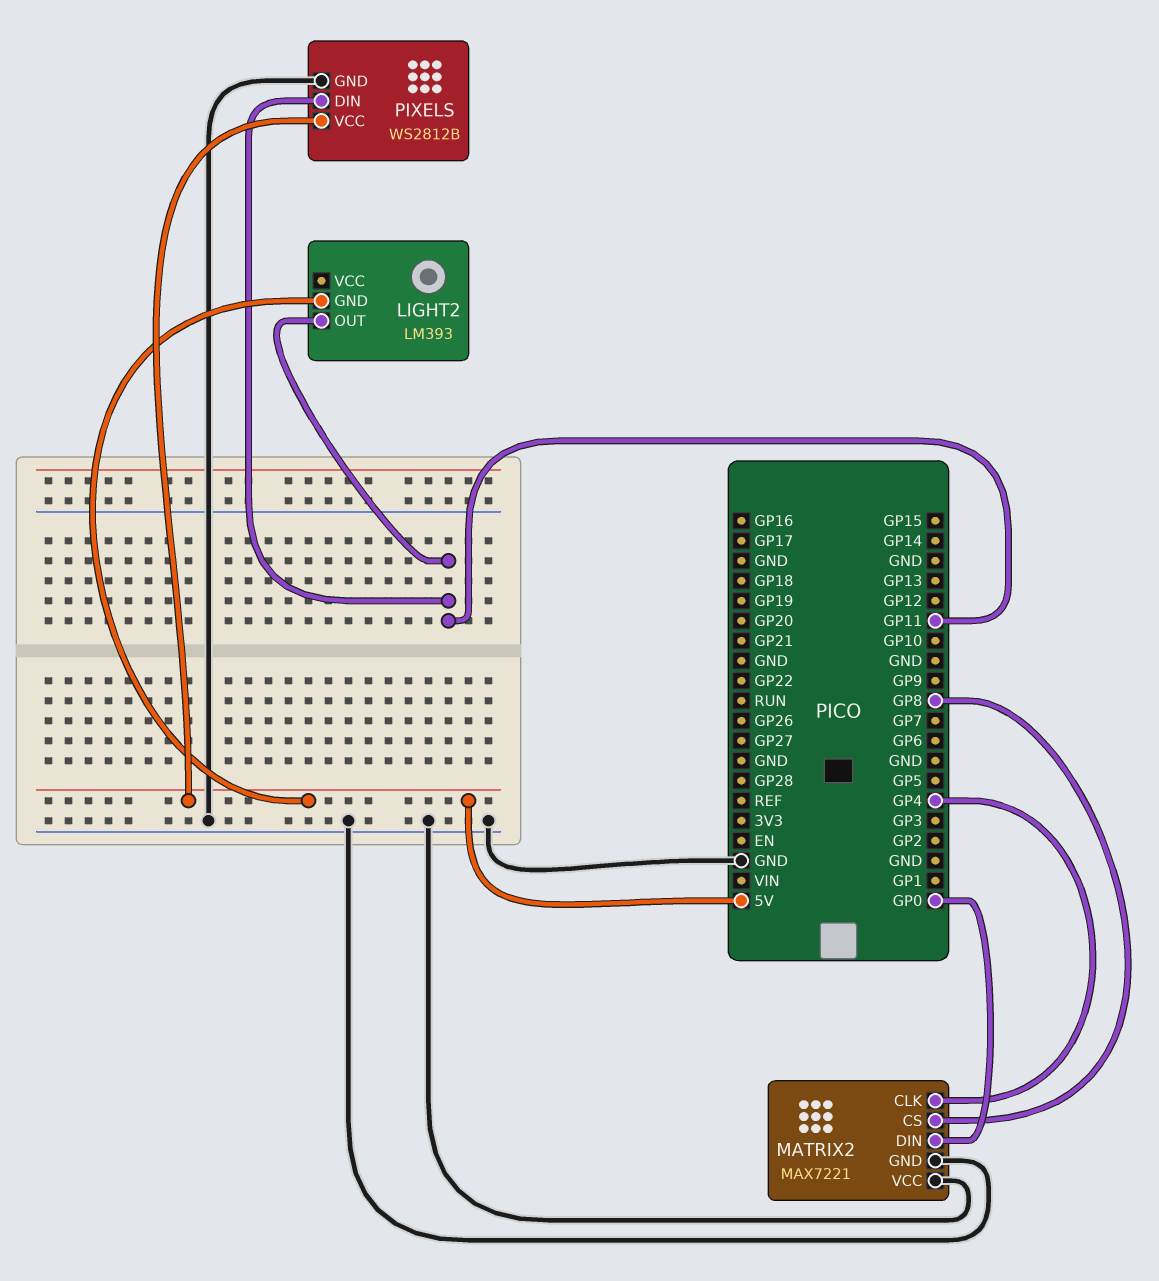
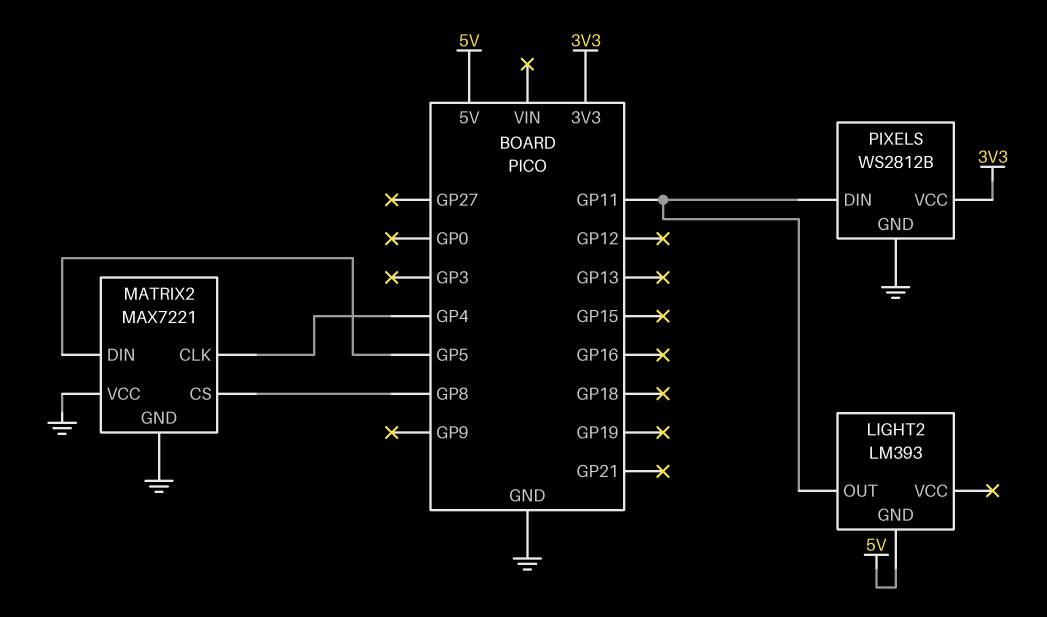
MATRIX2 pin DIN: GP0 -> GP5
PIXELS pin VCC: 5V -> 3V3

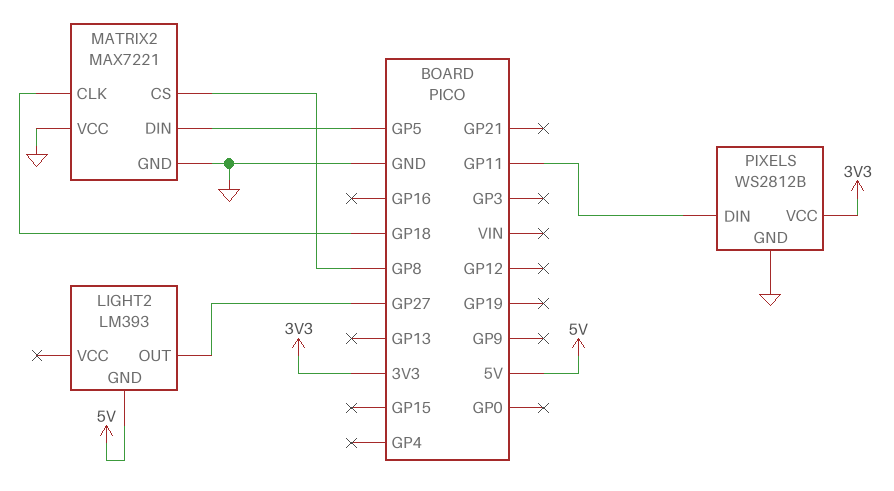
LIGHT2 pin OUT: GP11 -> GP27
MATRIX2 pin CLK: GP4 -> GP18

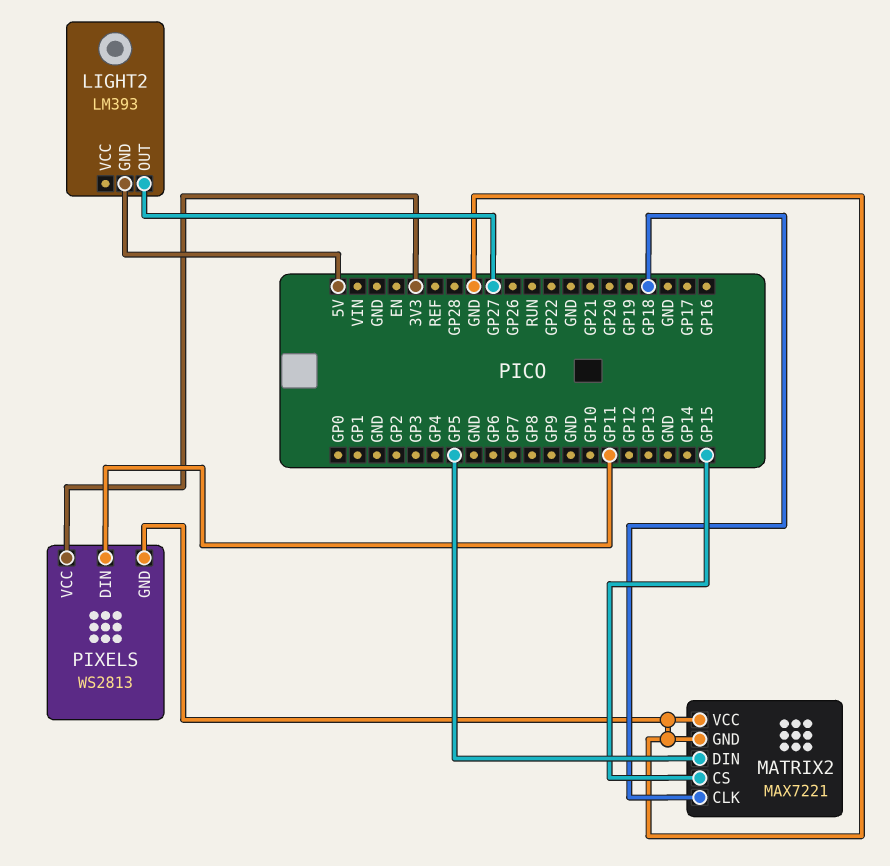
MATRIX2 pin CS: GP8 -> GP15
PIXELS: WS2812B -> WS2813

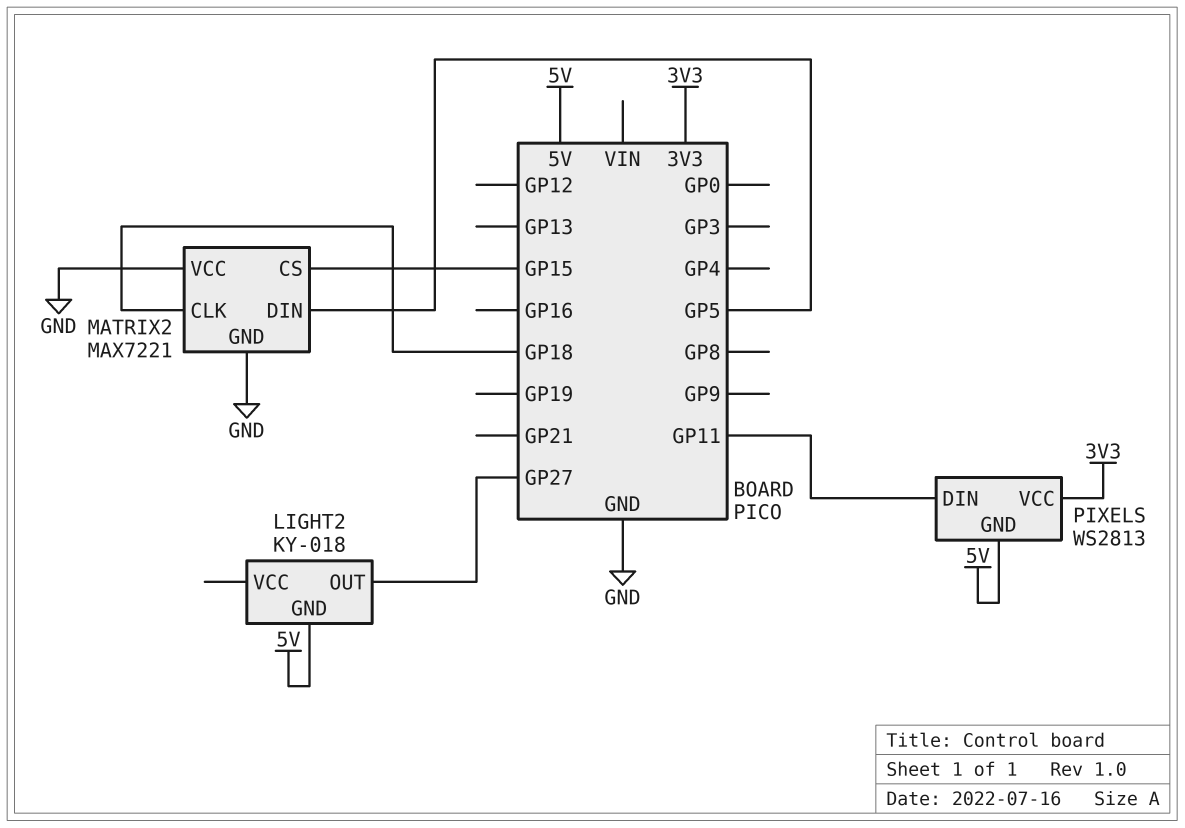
LIGHT2: LM393 -> KY-018
PIXELS pin GND: GND -> 5V

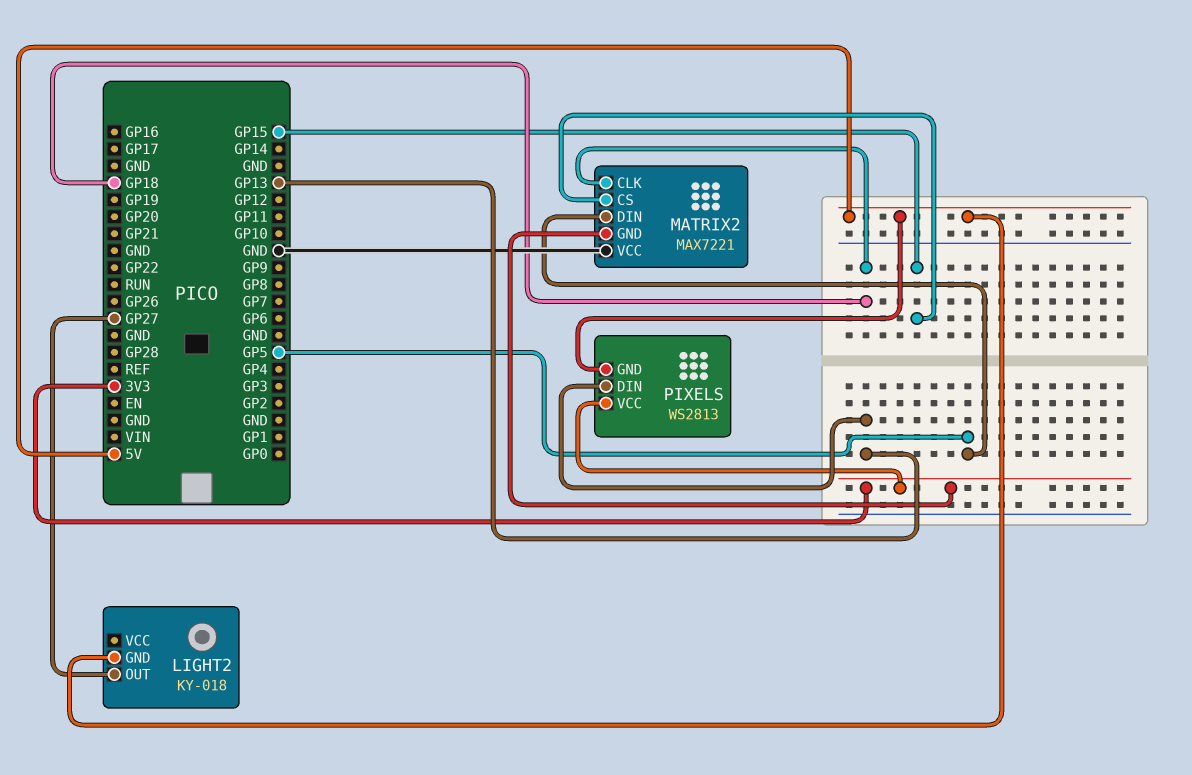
MATRIX2 pin GND: GND -> 3V3
PIXELS pin DIN: GP11 -> GP13

